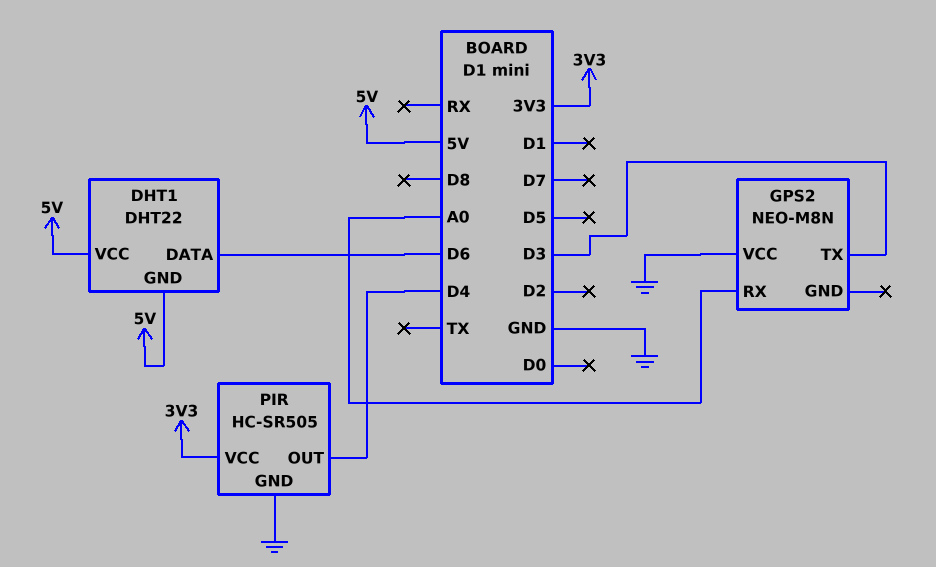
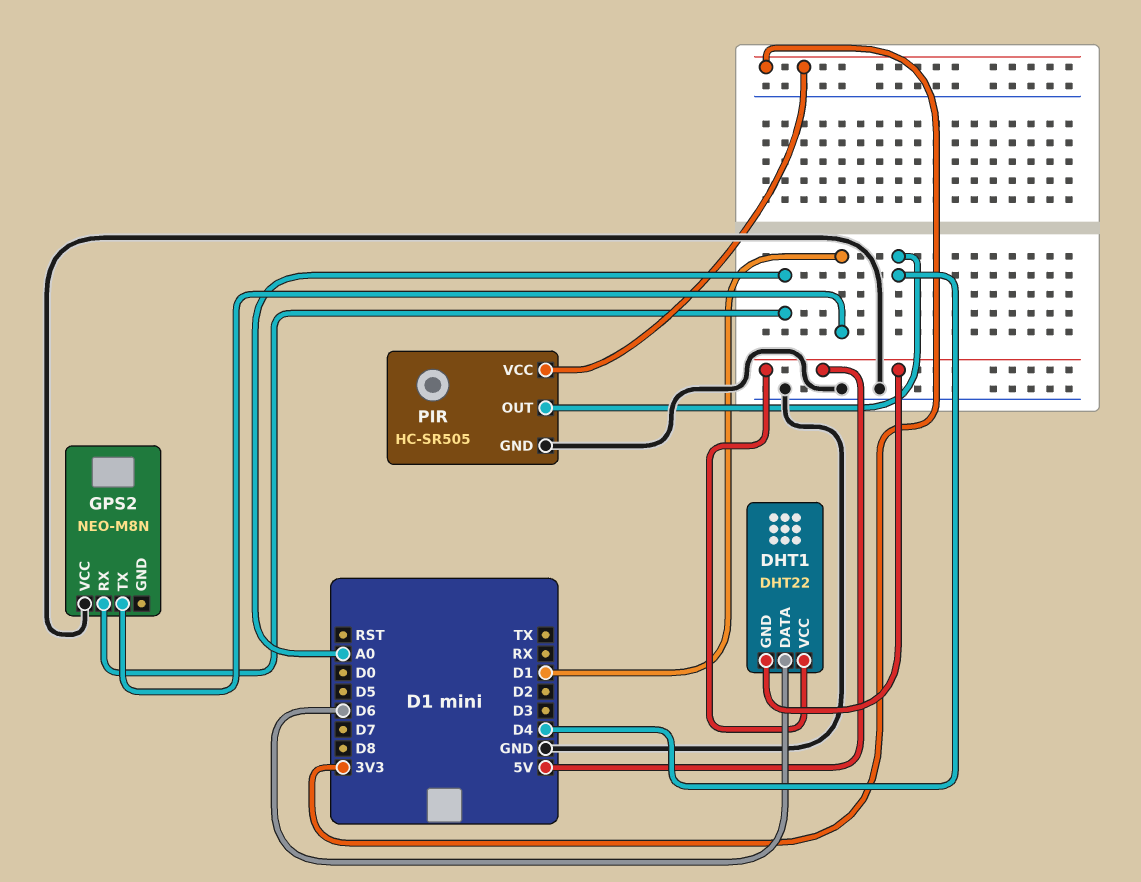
GPS2 pin TX: D3 -> D1

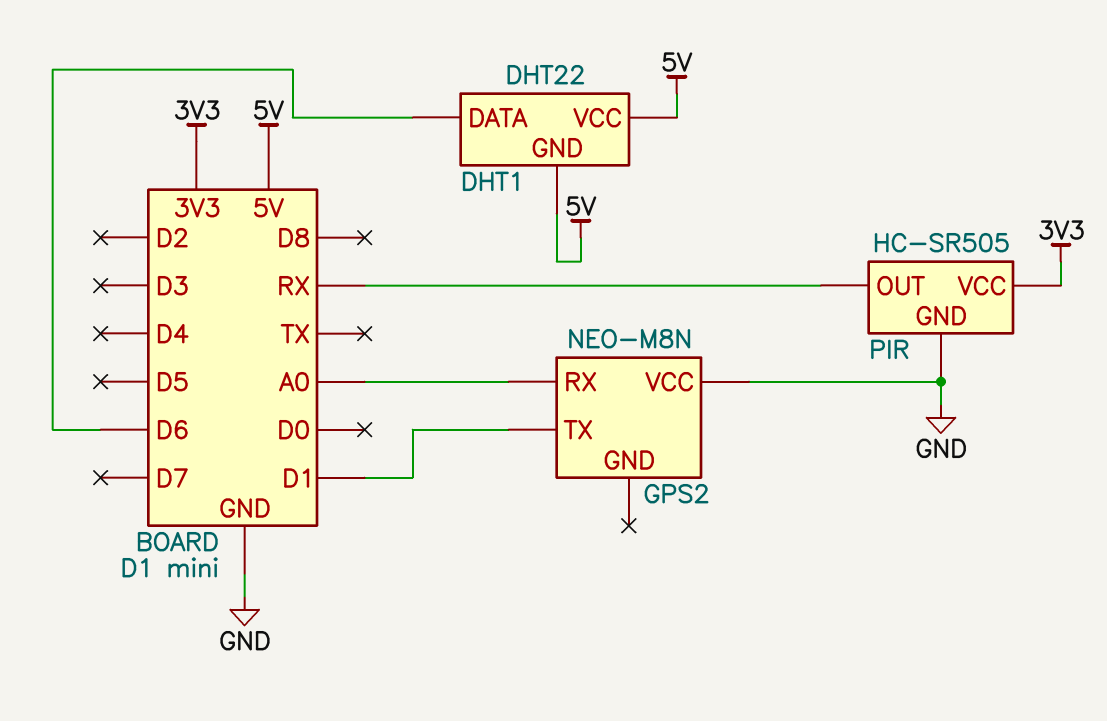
PIR pin OUT: D4 -> RX

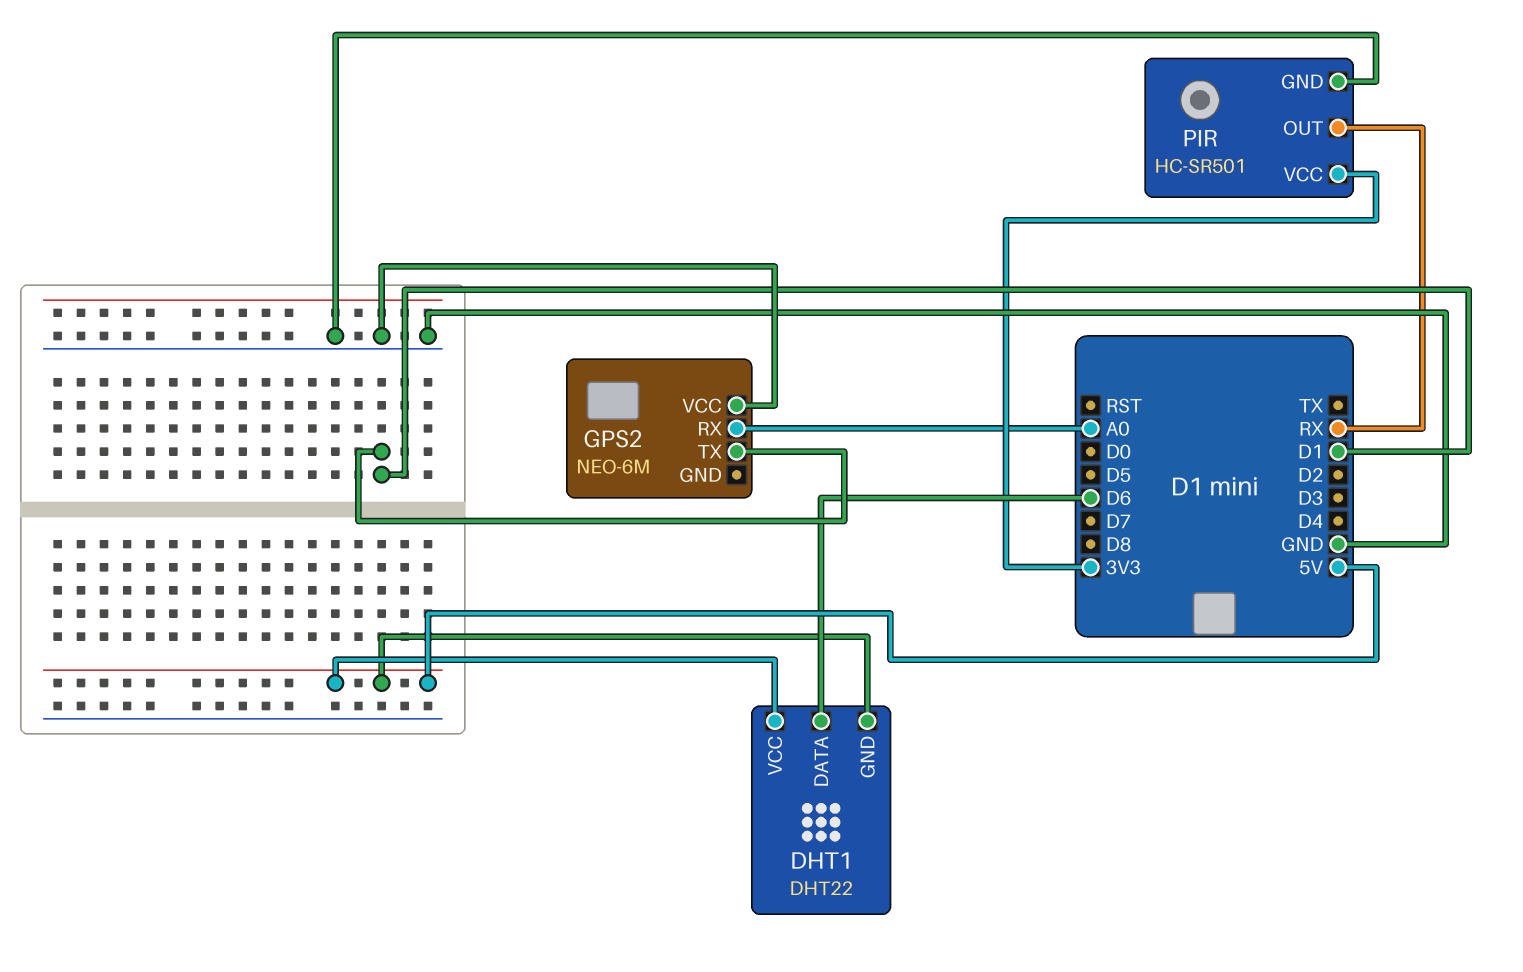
GPS2: NEO-M8N -> NEO-6M
PIR: HC-SR505 -> HC-SR501

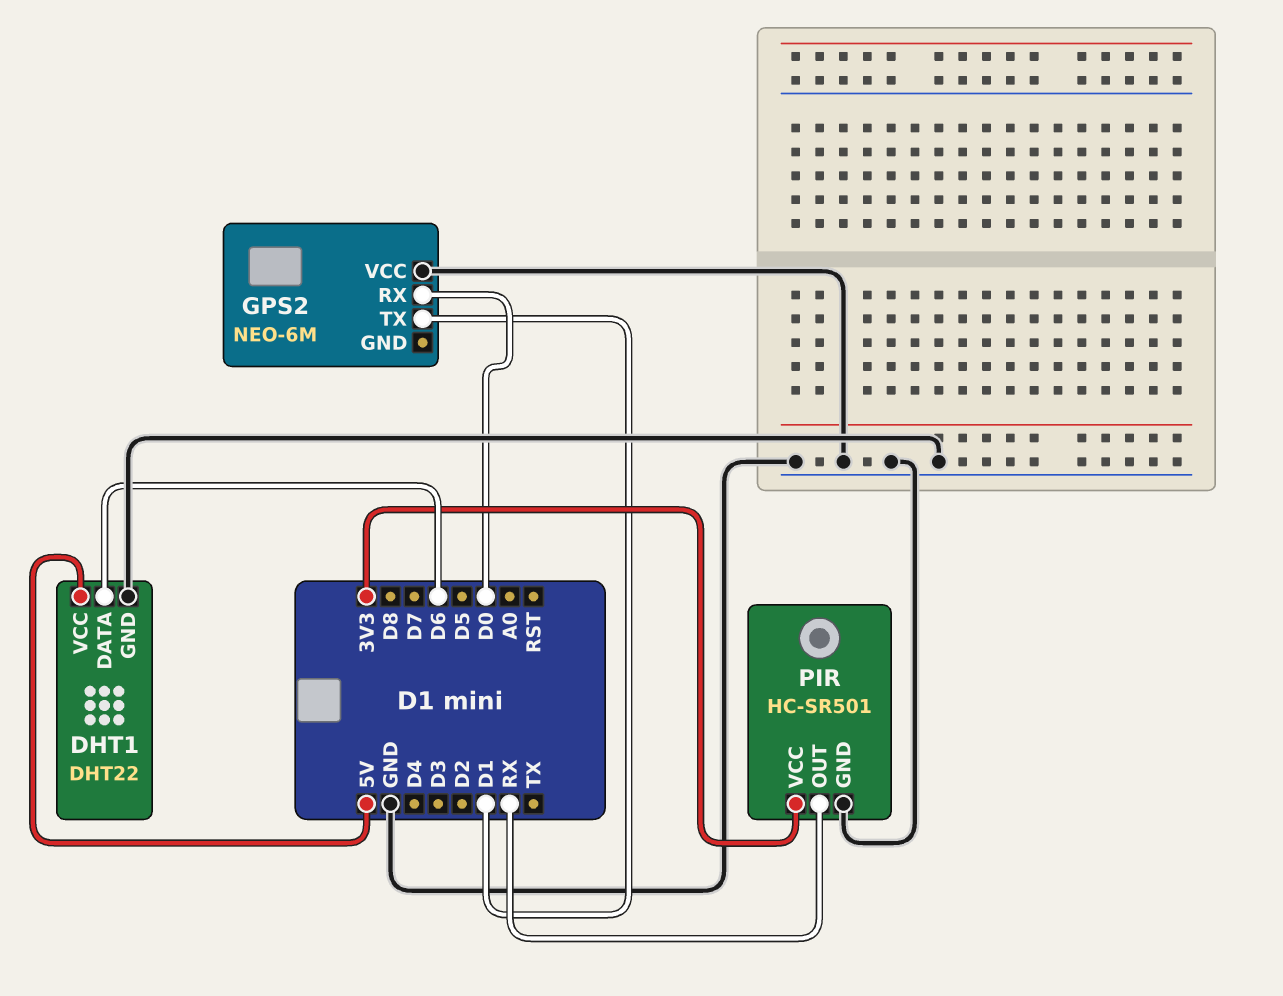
DHT1 pin GND: 5V -> GND
GPS2 pin RX: A0 -> D0

